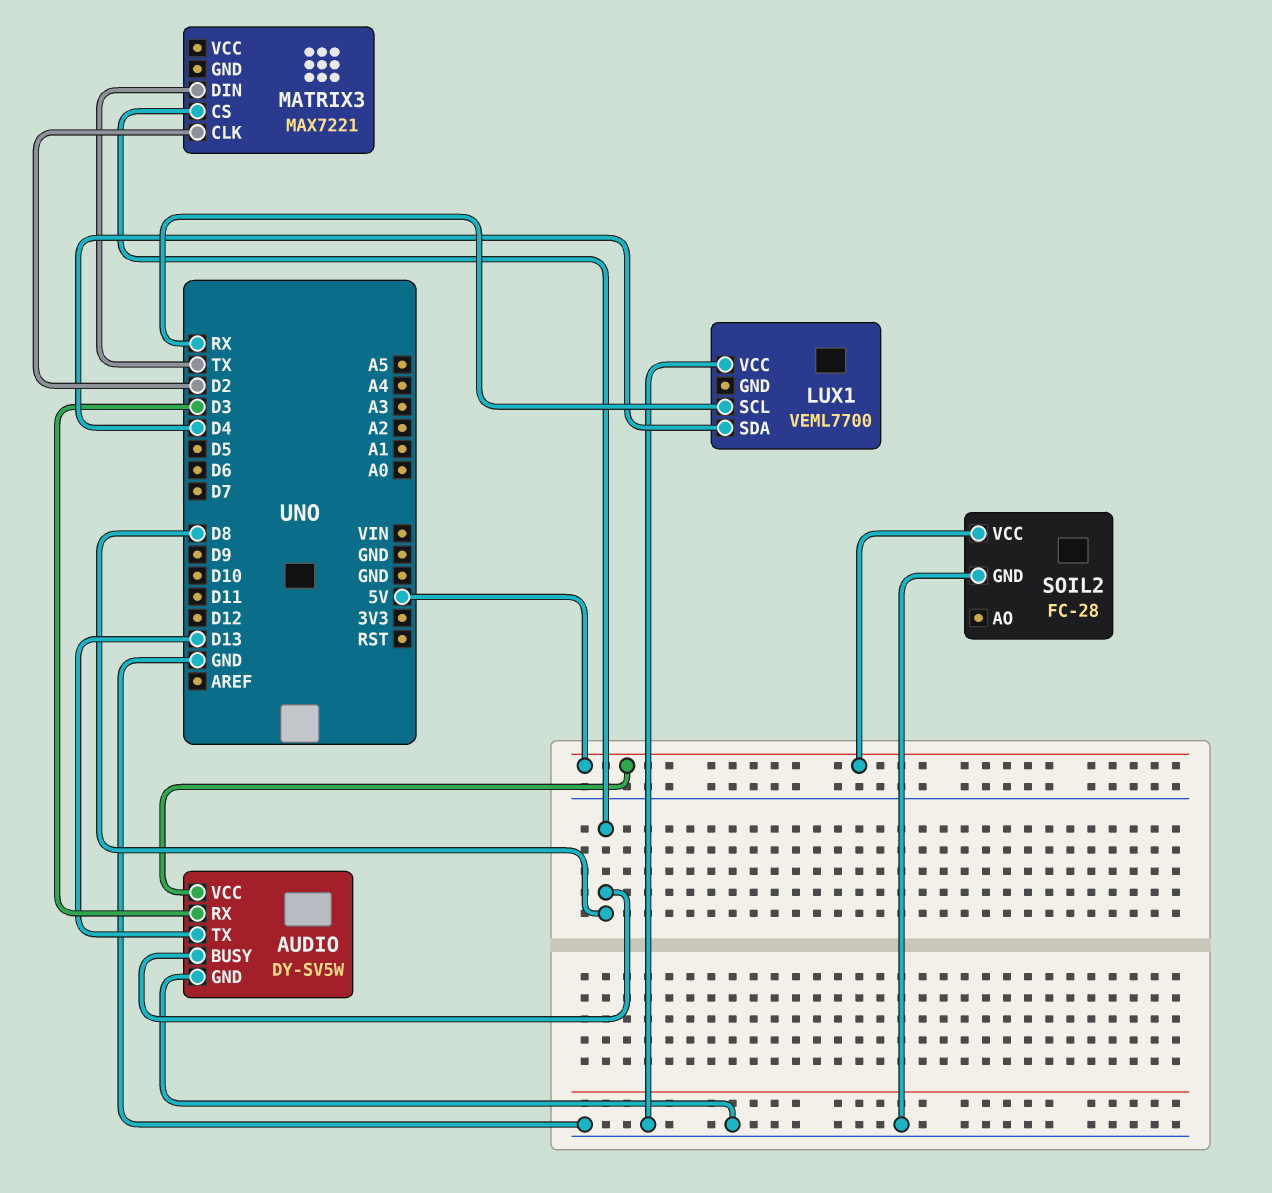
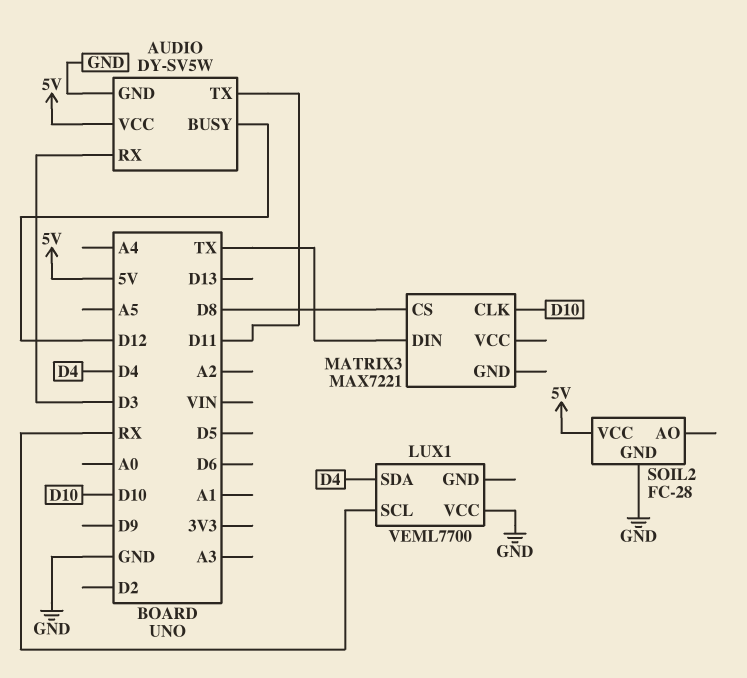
AUDIO pin BUSY: D8 -> D12
AUDIO pin TX: D13 -> D11
MATRIX3 pin CLK: D2 -> D10

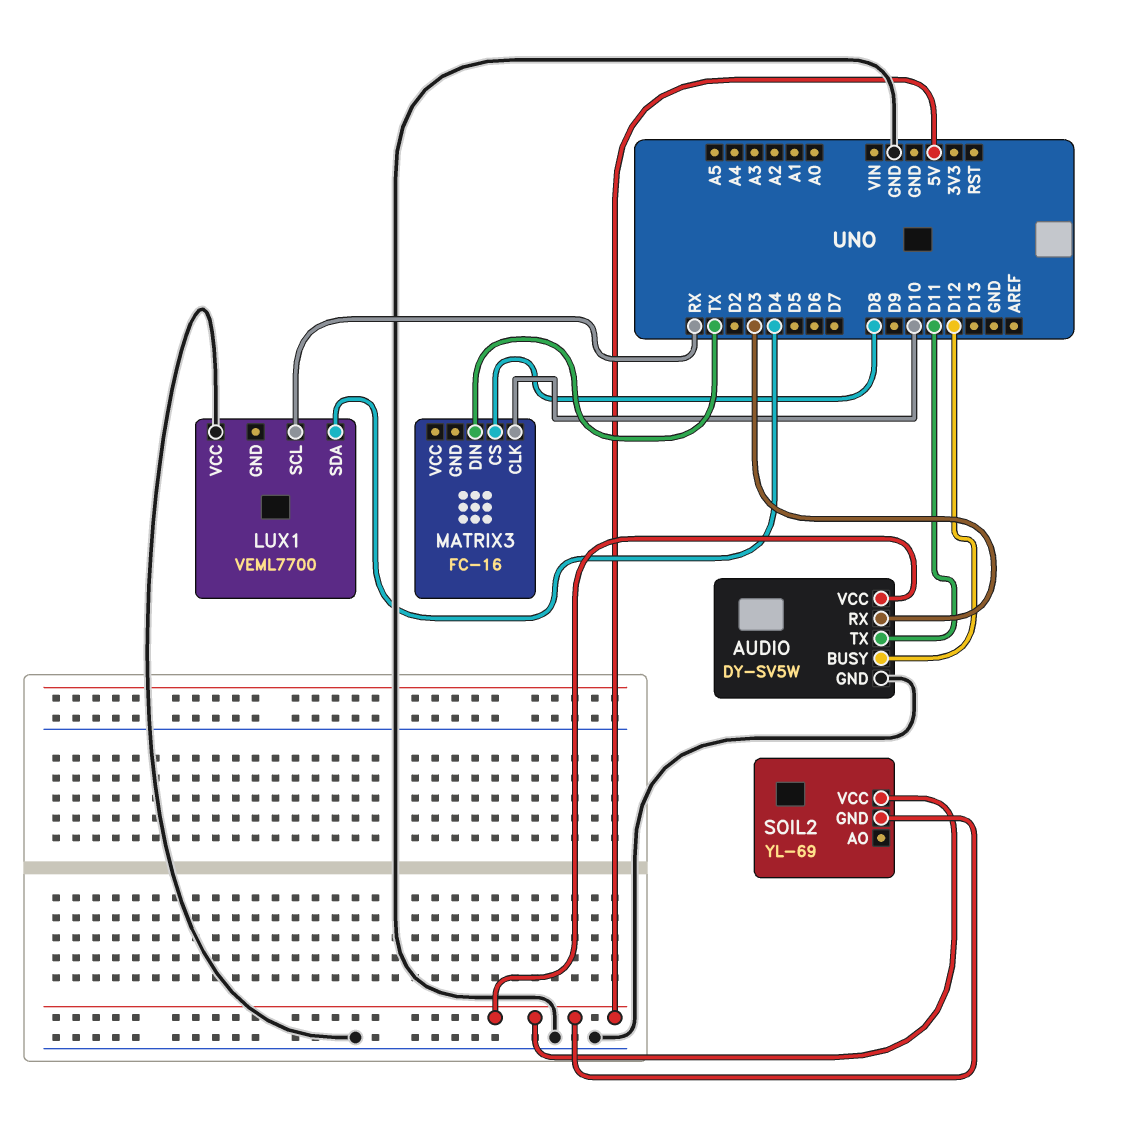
MATRIX3: MAX7221 -> FC-16
SOIL2: FC-28 -> YL-69
SOIL2 pin GND: GND -> 5V

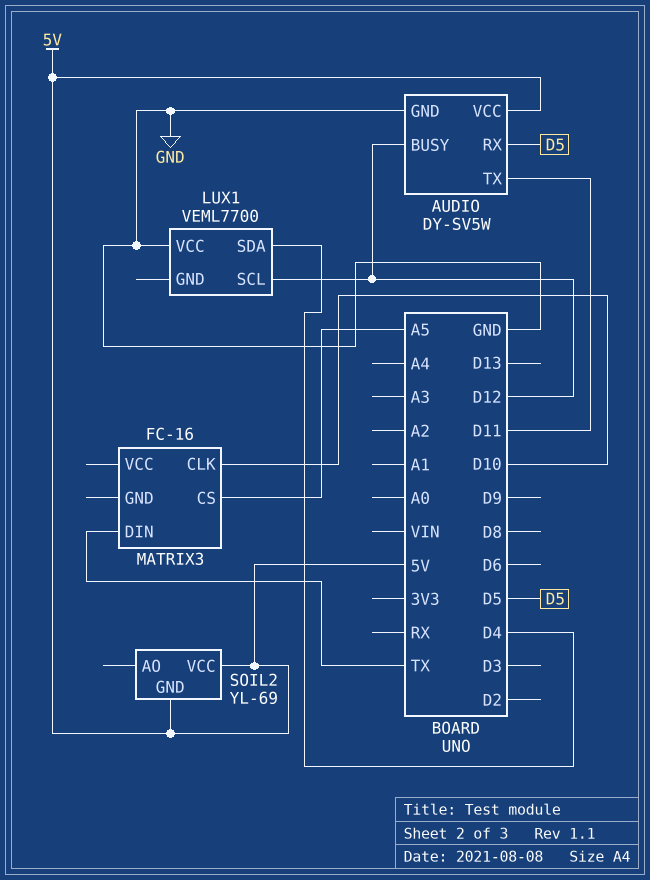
AUDIO pin RX: D3 -> D5
LUX1 pin SCL: RX -> D12
MATRIX3 pin CS: D8 -> A5

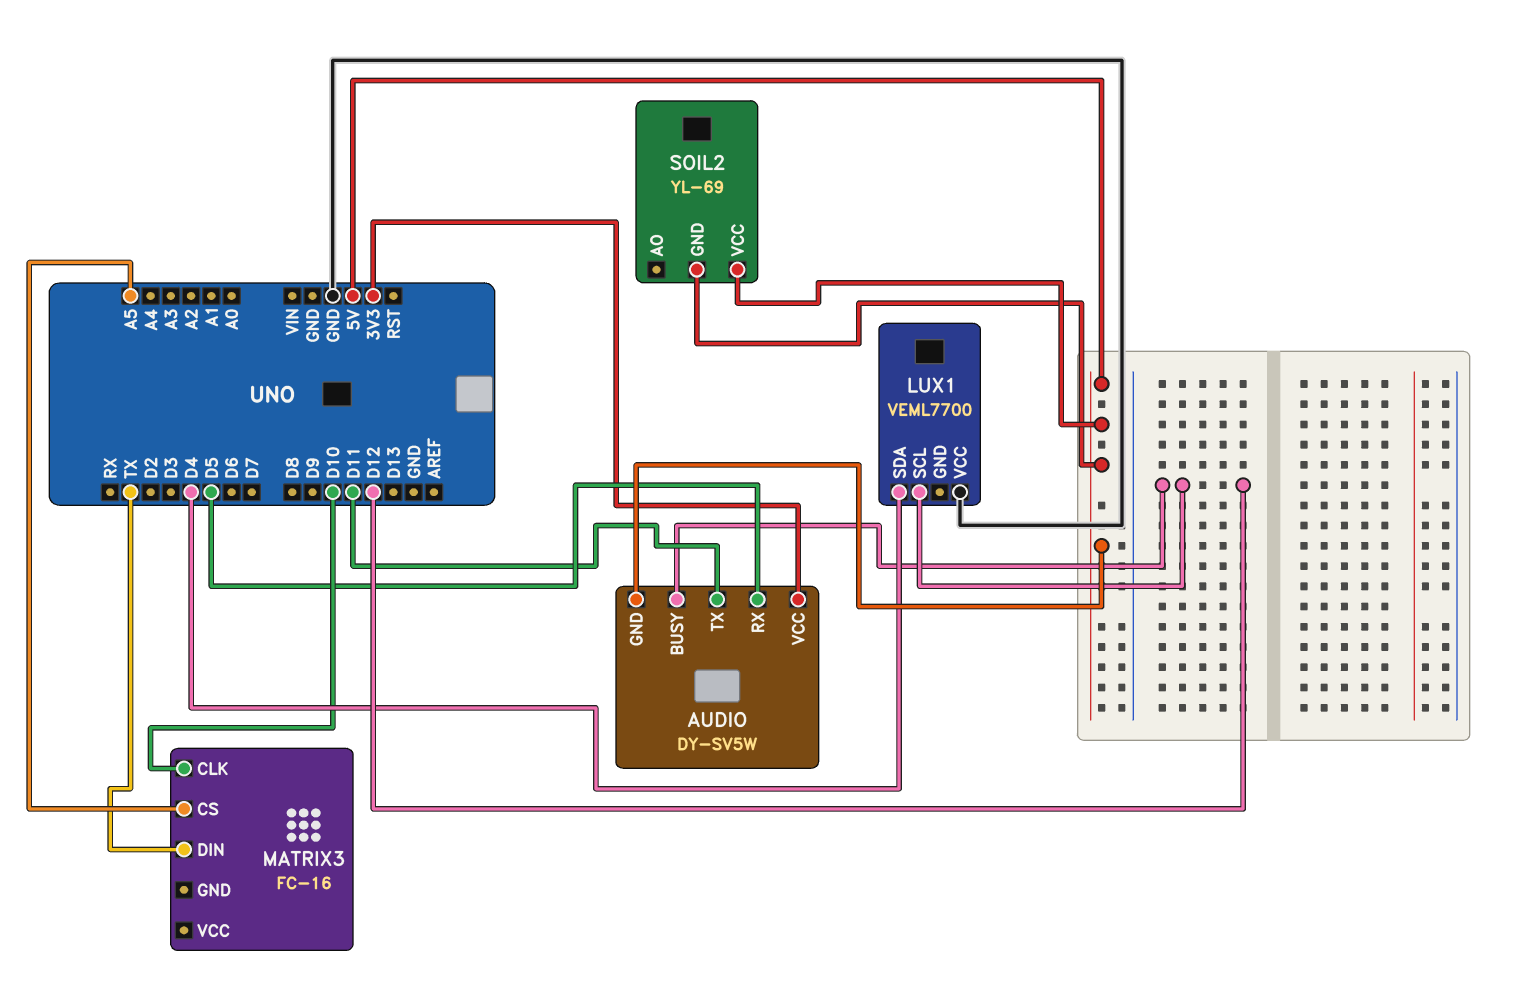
AUDIO pin GND: GND -> 5V
AUDIO pin VCC: 5V -> 3V3

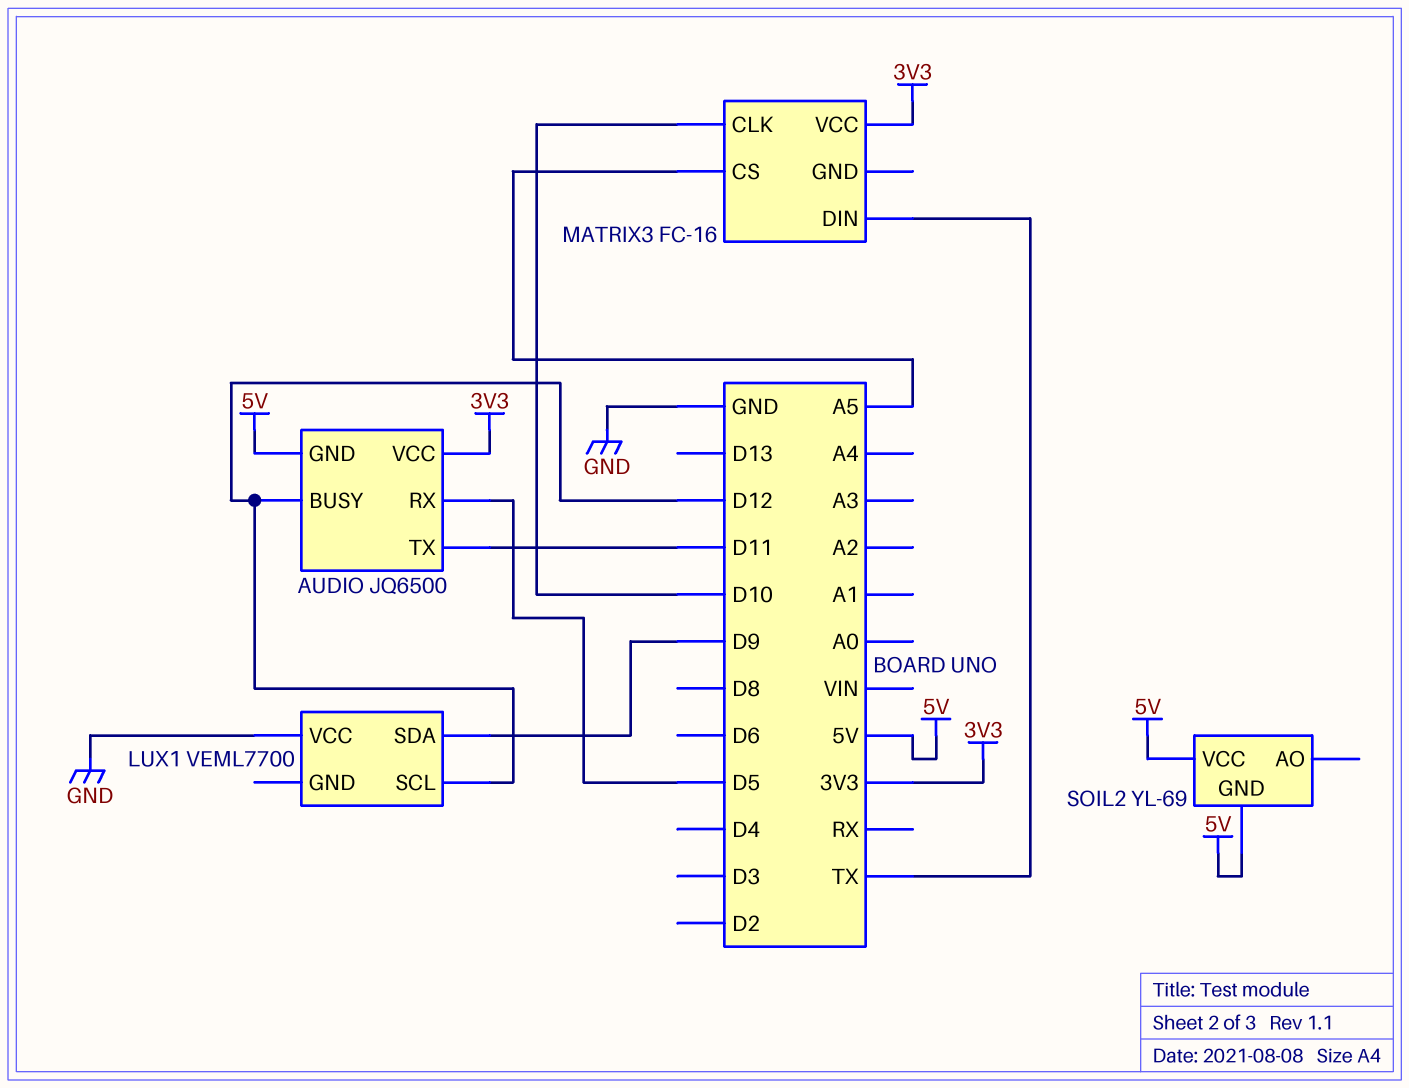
AUDIO: DY-SV5W -> JQ6500
LUX1 pin SDA: D4 -> D9
MATRIX3 pin VCC: none -> 3V3

